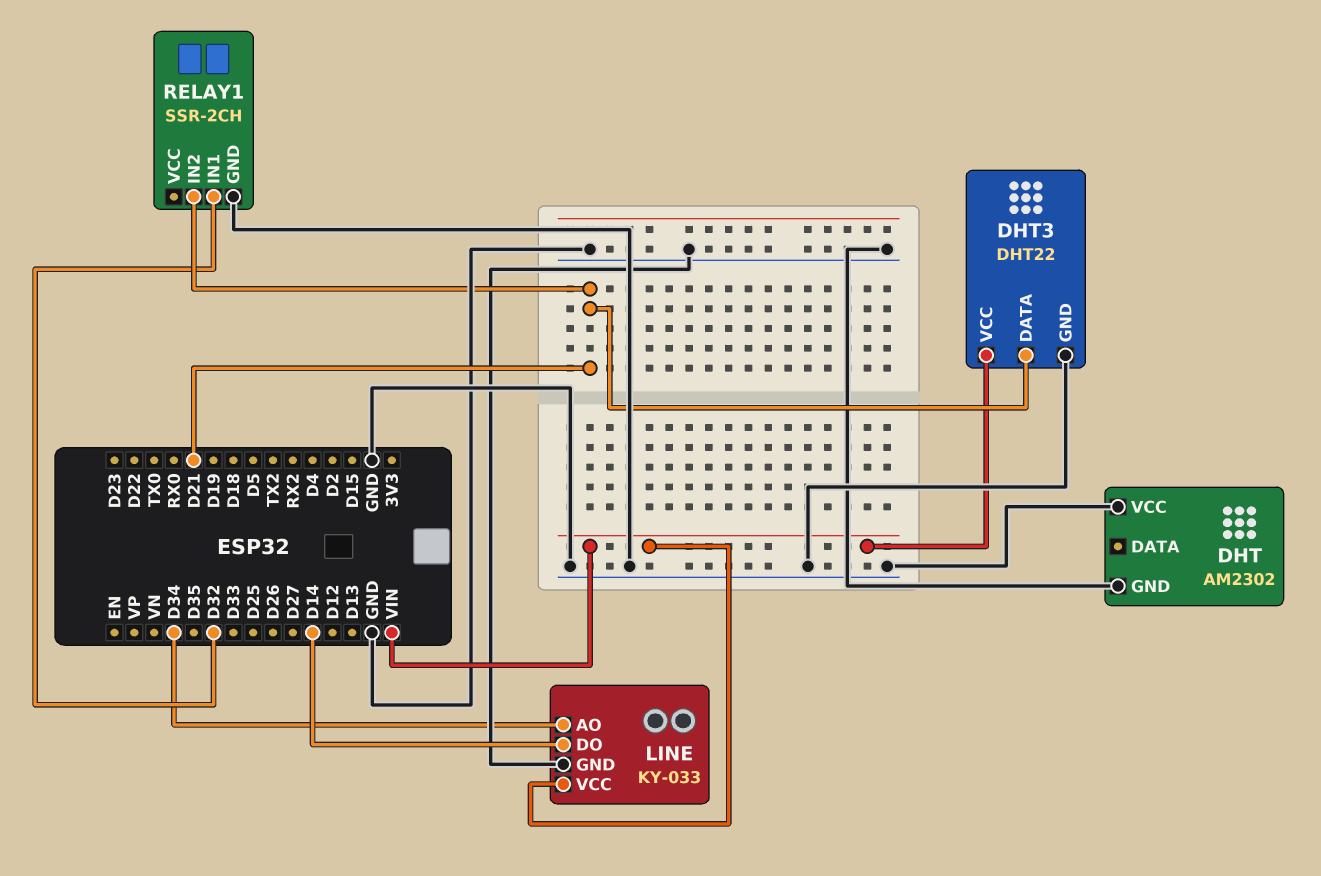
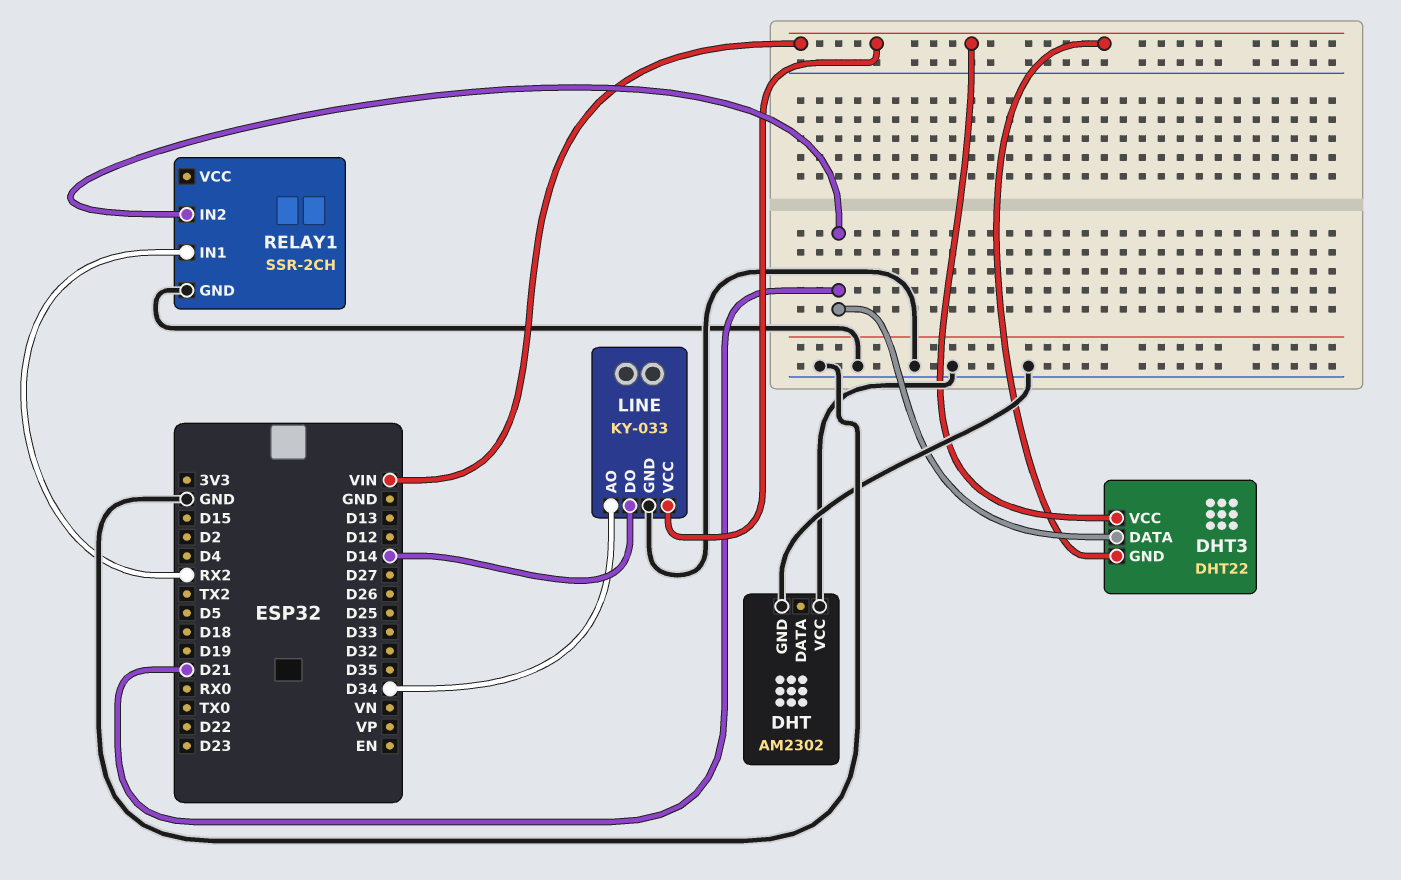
DHT3 pin GND: GND -> VIN
RELAY1 pin IN1: D32 -> RX2

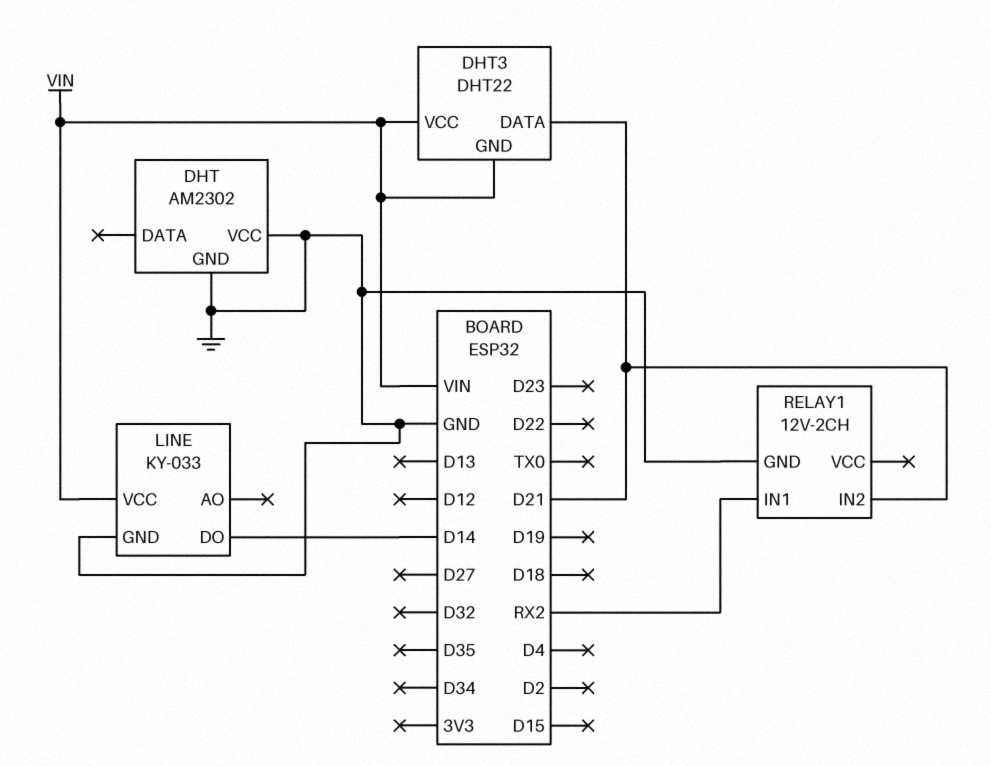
LINE pin AO: D34 -> none
RELAY1: SSR-2CH -> 12V-2CH

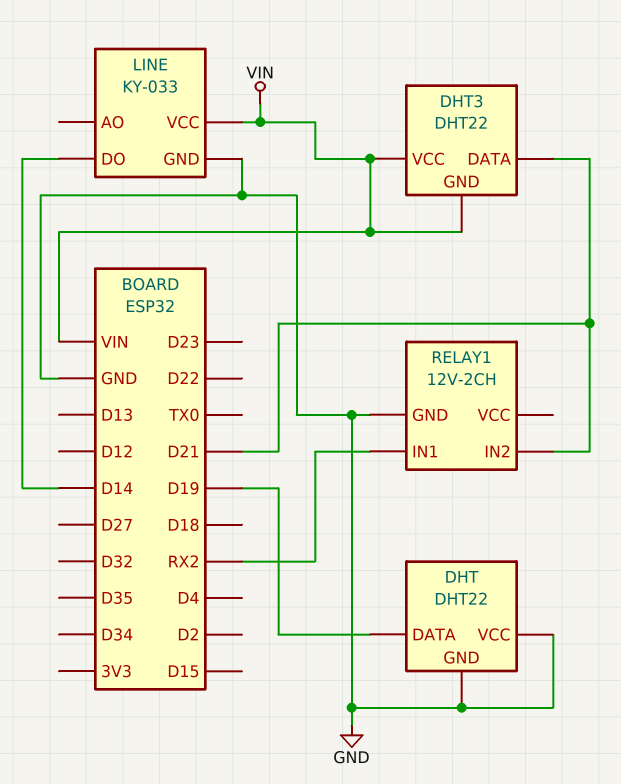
DHT: AM2302 -> DHT22
DHT pin DATA: none -> D19

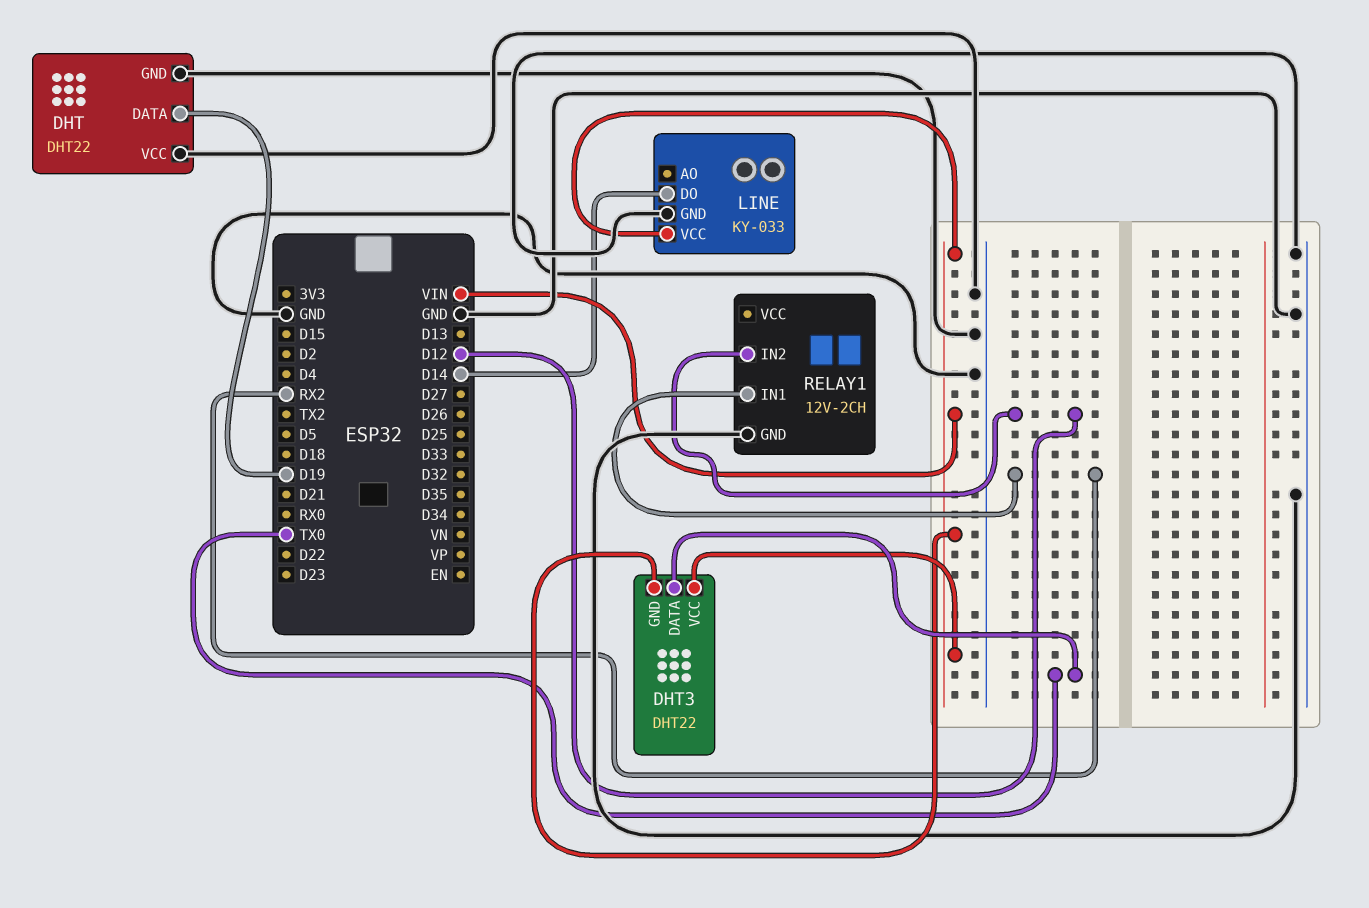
DHT3 pin DATA: D21 -> TX0
RELAY1 pin IN2: D21 -> D12

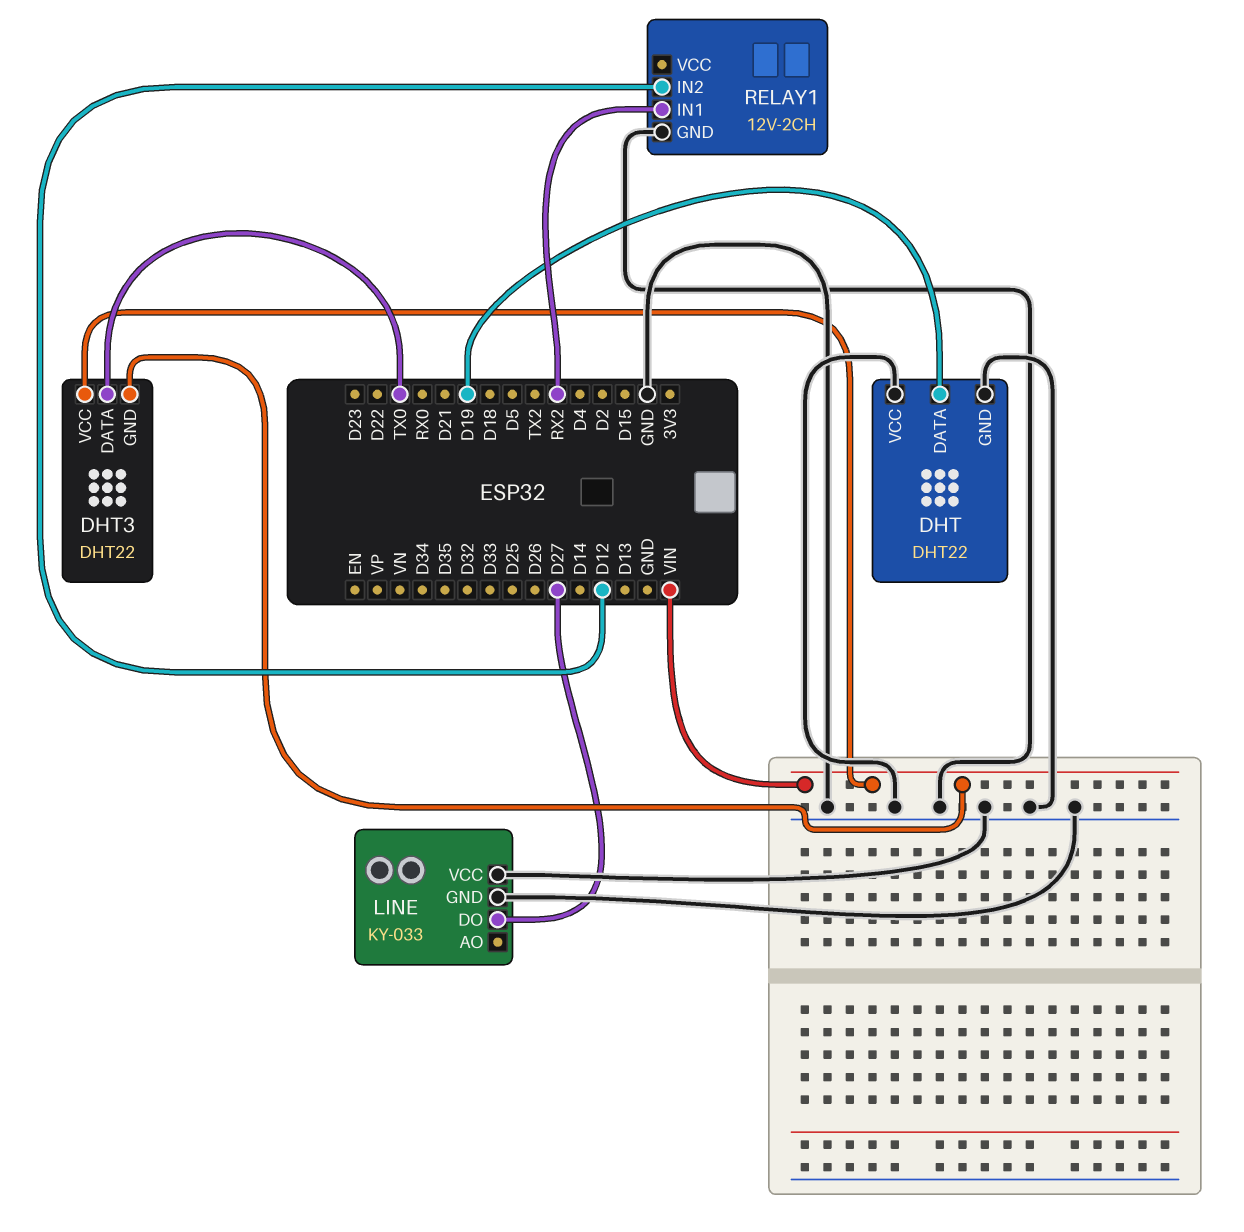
LINE pin DO: D14 -> D27
LINE pin VCC: VIN -> GND

